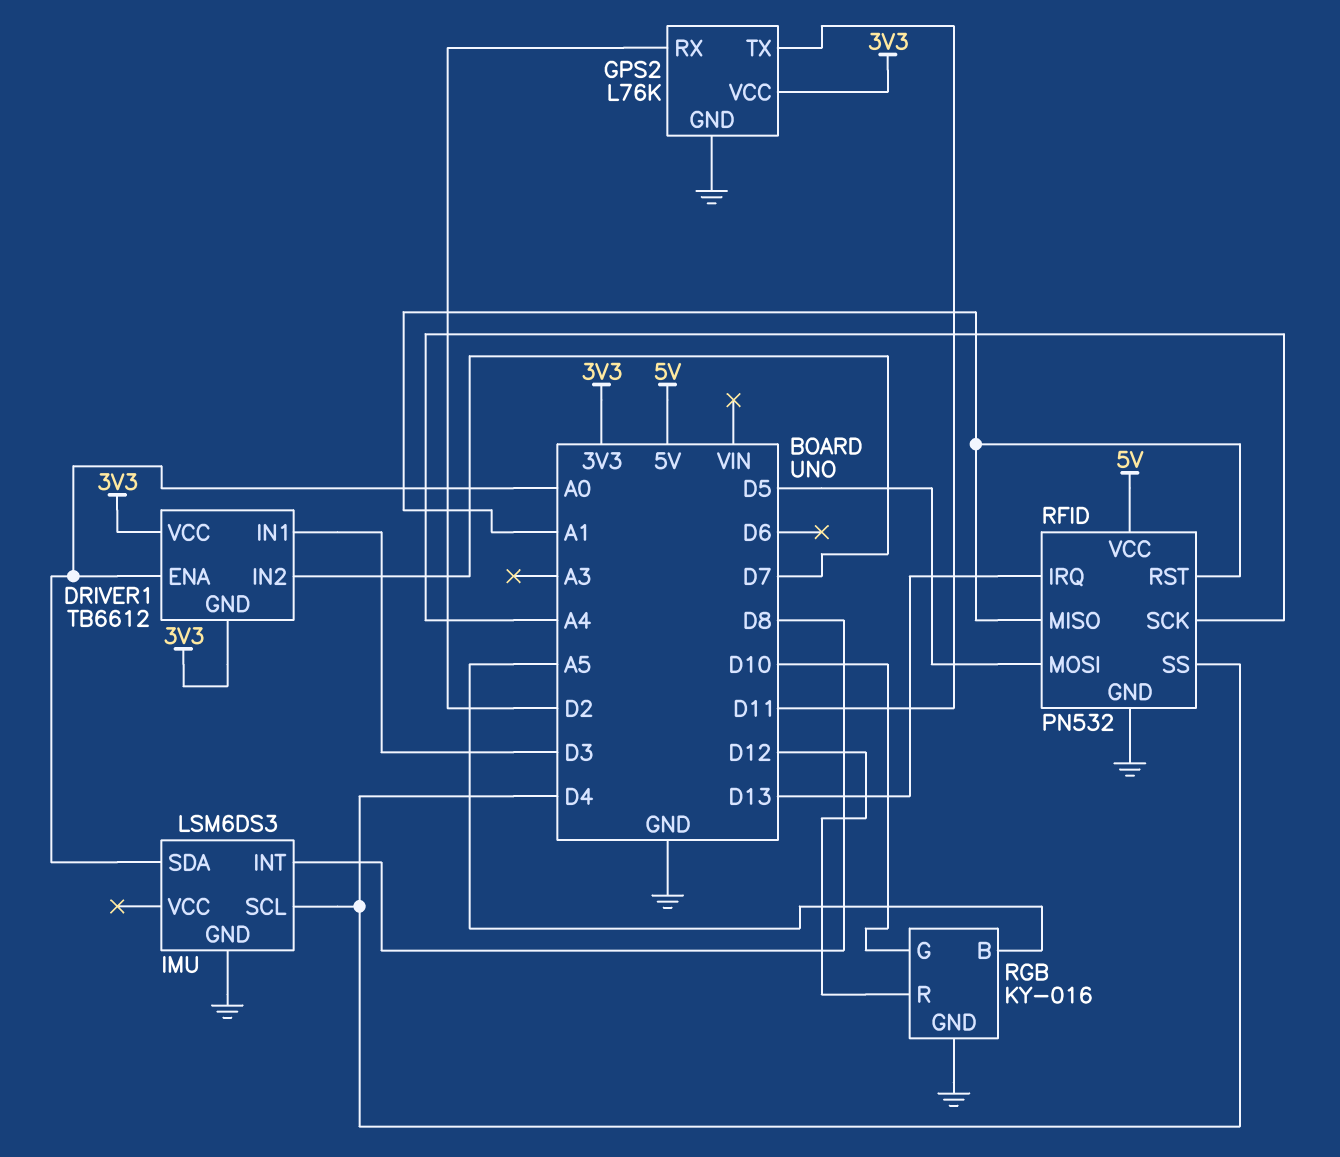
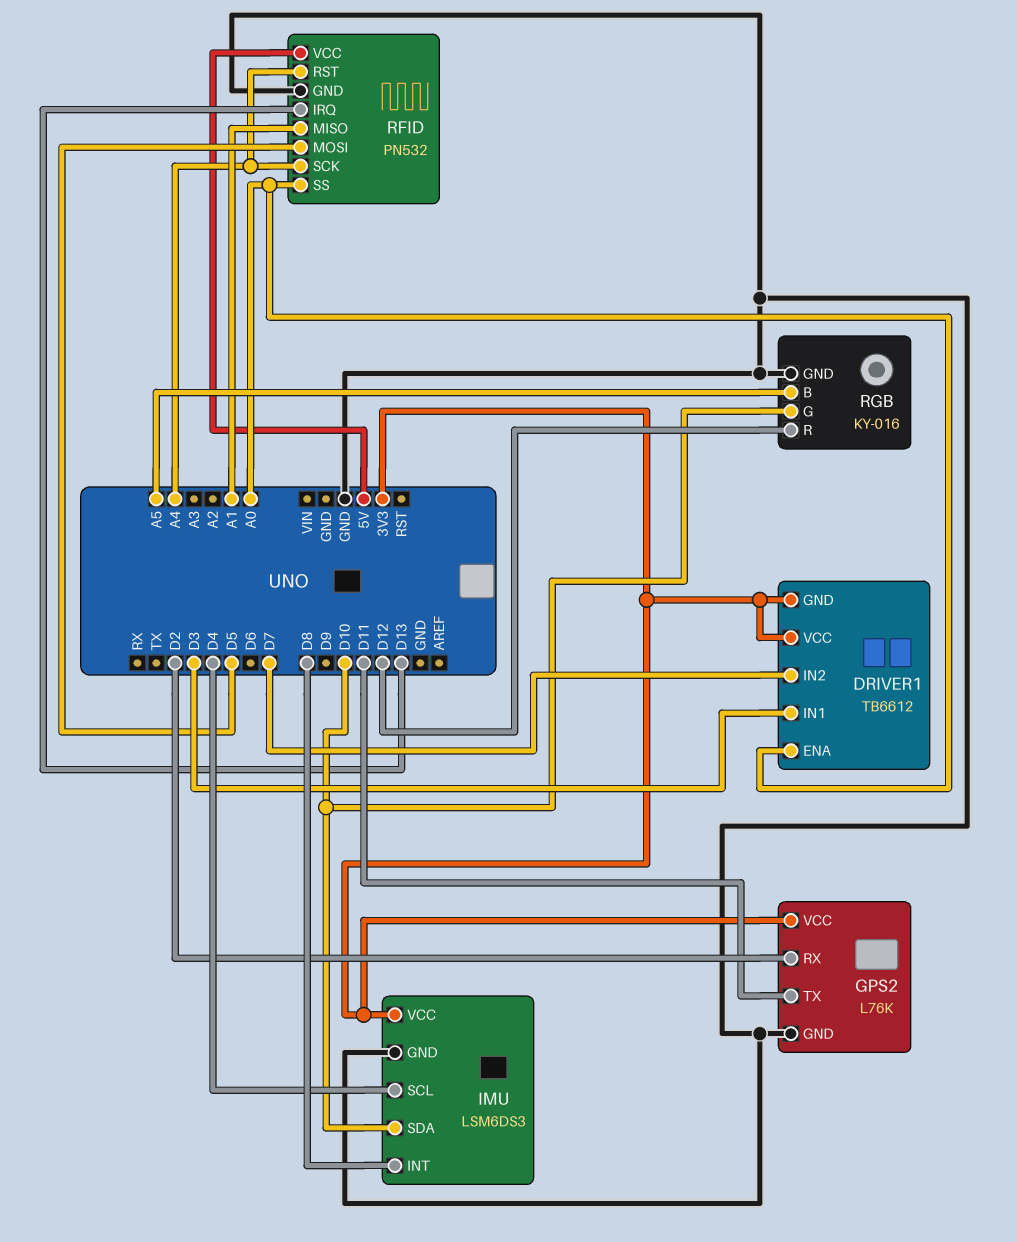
IMU pin SDA: A0 -> D10
IMU pin VCC: none -> 3V3
RFID pin RST: A1 -> A4
RFID pin SS: D4 -> A0

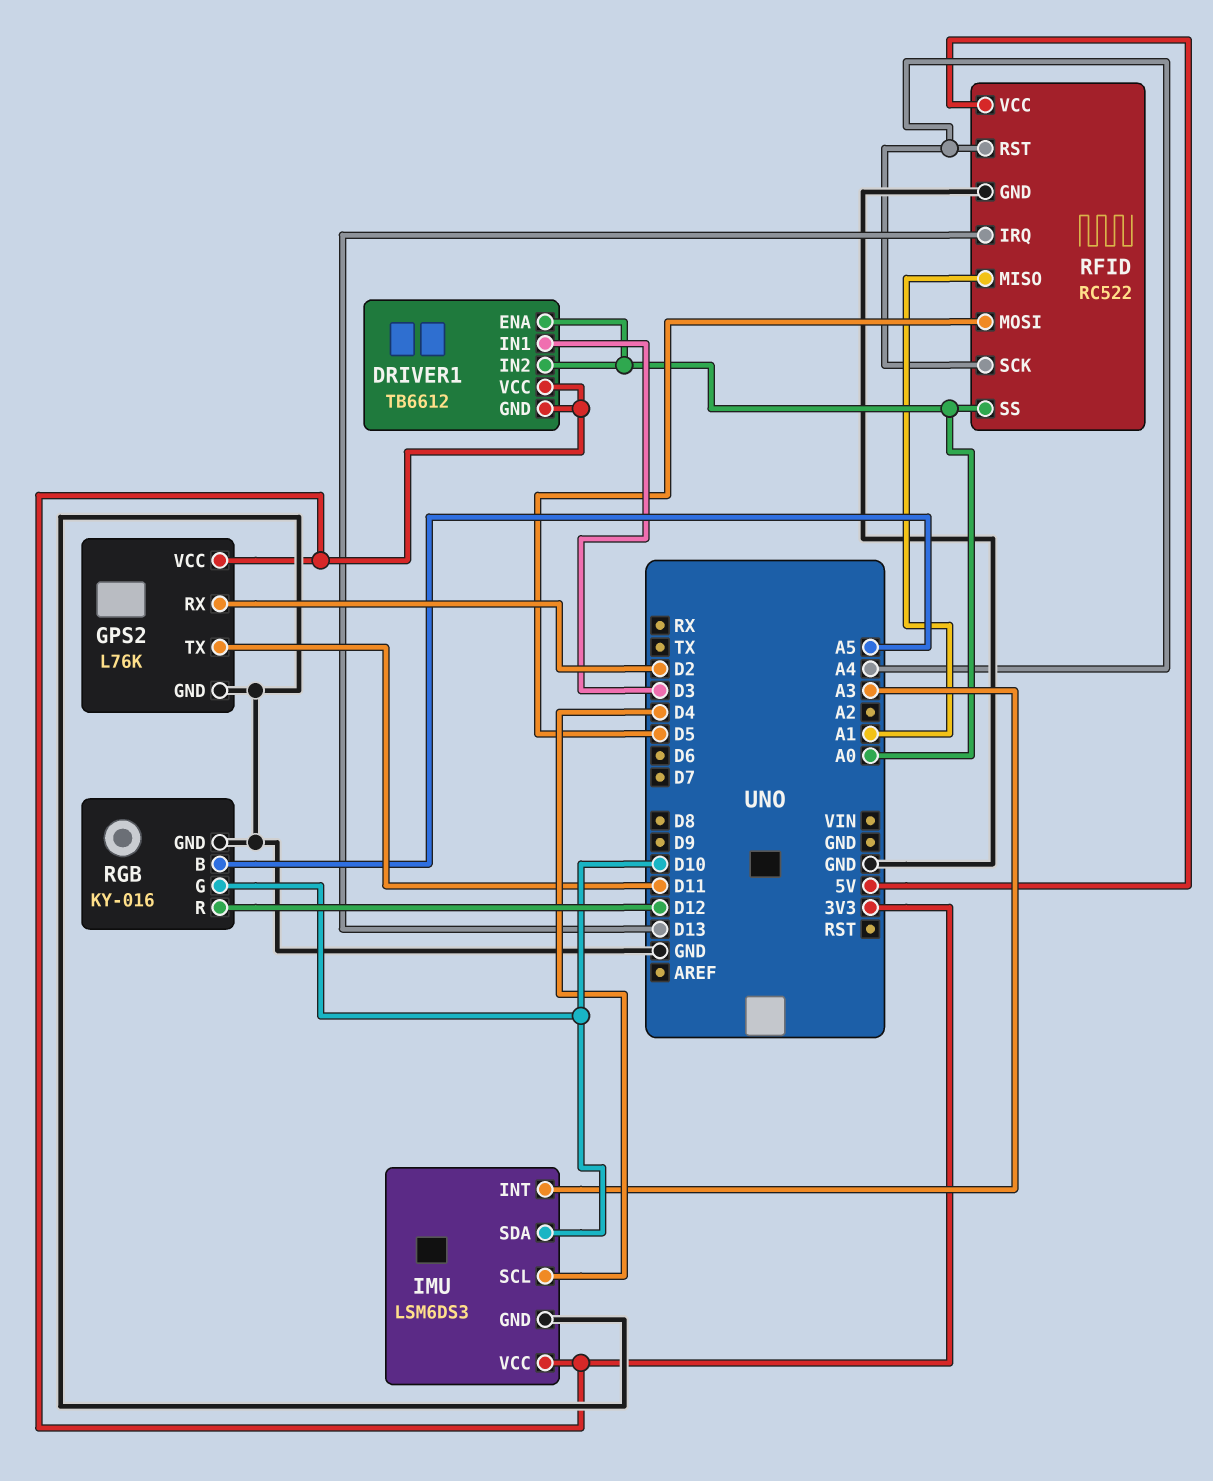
DRIVER1 pin IN2: D7 -> A0
IMU pin INT: D8 -> A3
RFID: PN532 -> RC522

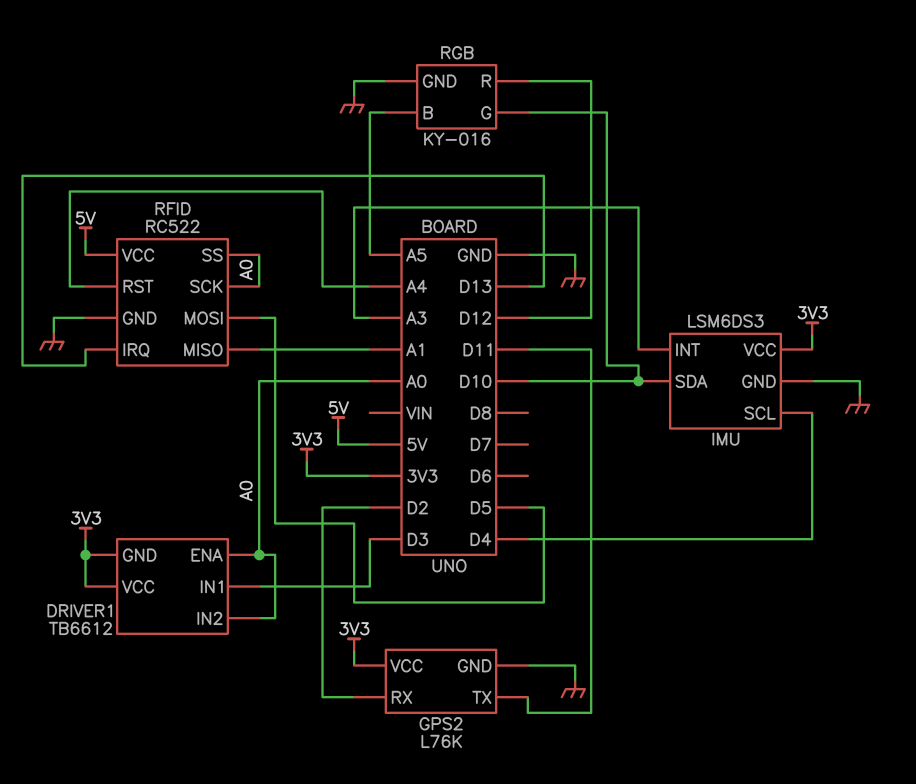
RFID pin SCK: A4 -> A0

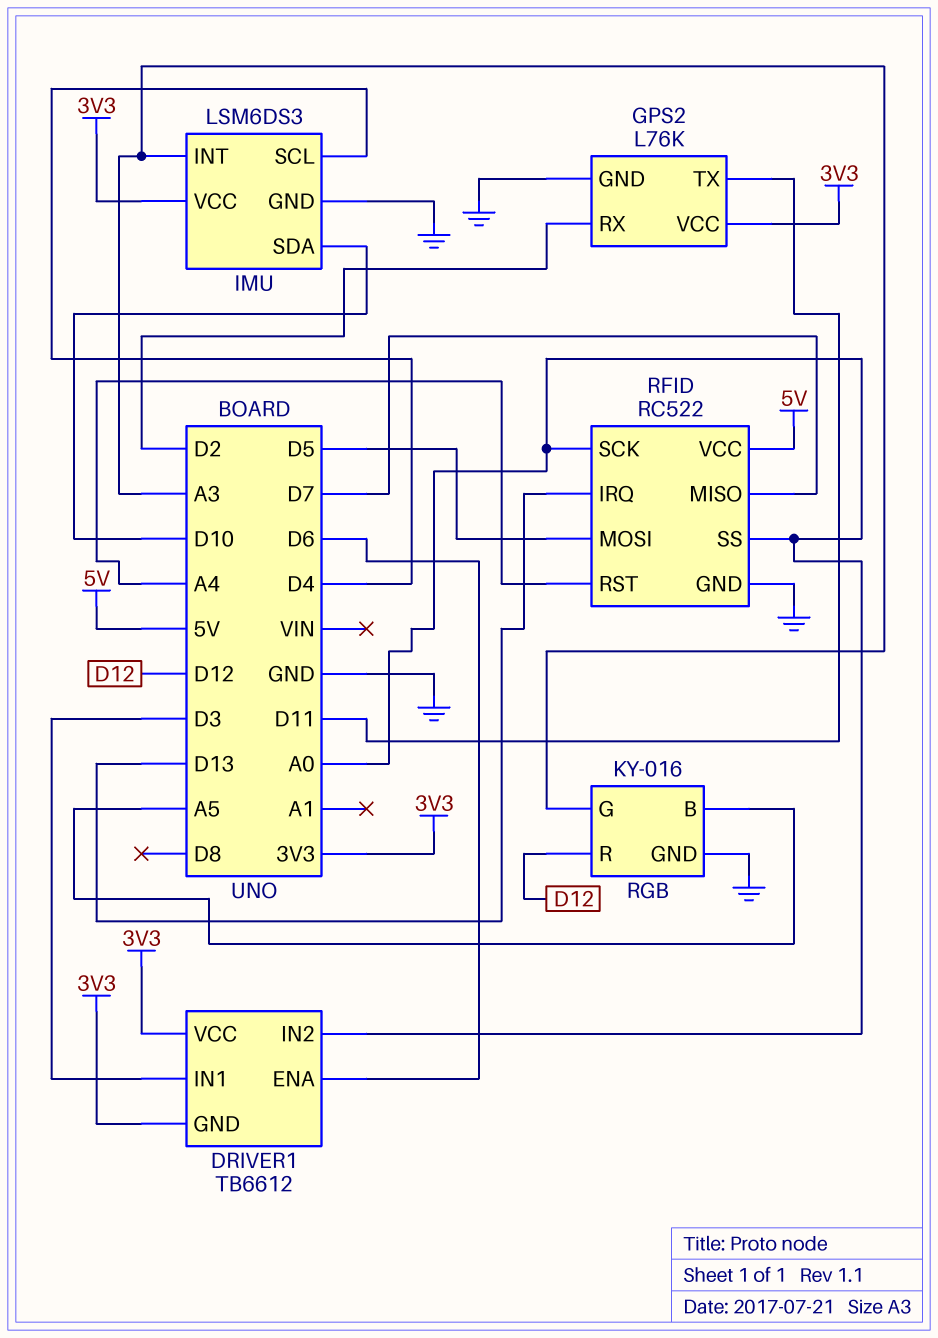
DRIVER1 pin ENA: A0 -> D6
RFID pin MISO: A1 -> D7
RGB pin G: D10 -> A3

